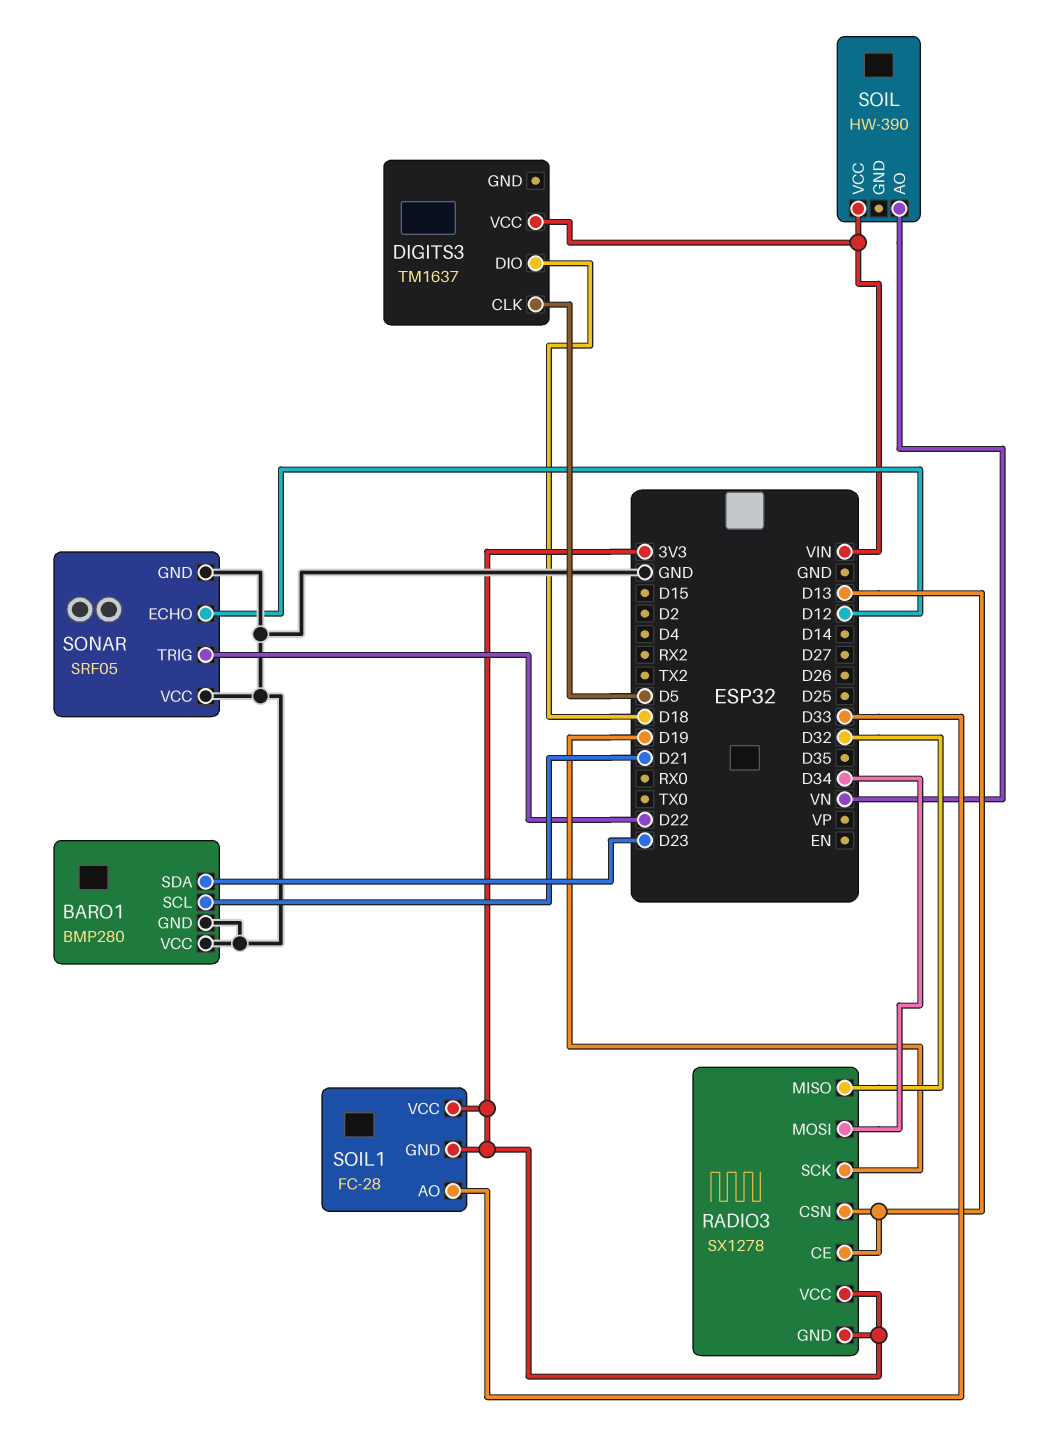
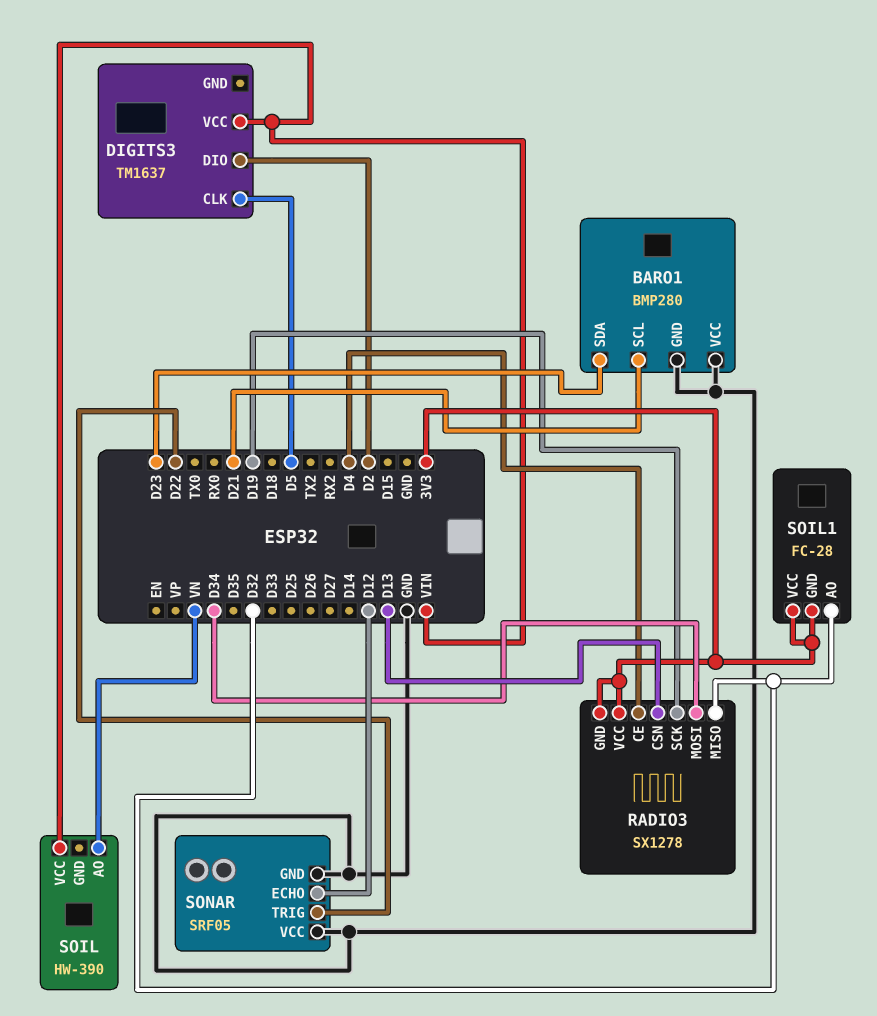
DIGITS3 pin DIO: D18 -> D2
RADIO3 pin CE: D13 -> D4
SOIL1 pin AO: D33 -> D32

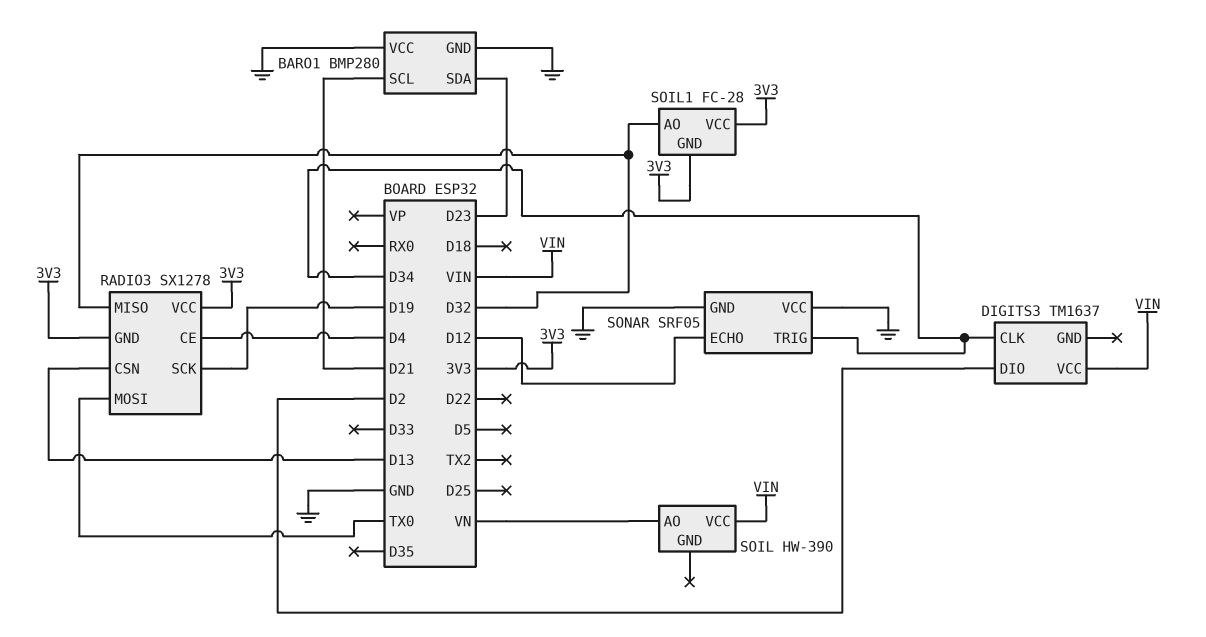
DIGITS3 pin CLK: D5 -> D34
RADIO3 pin MOSI: D34 -> TX0
SONAR pin TRIG: D22 -> D34

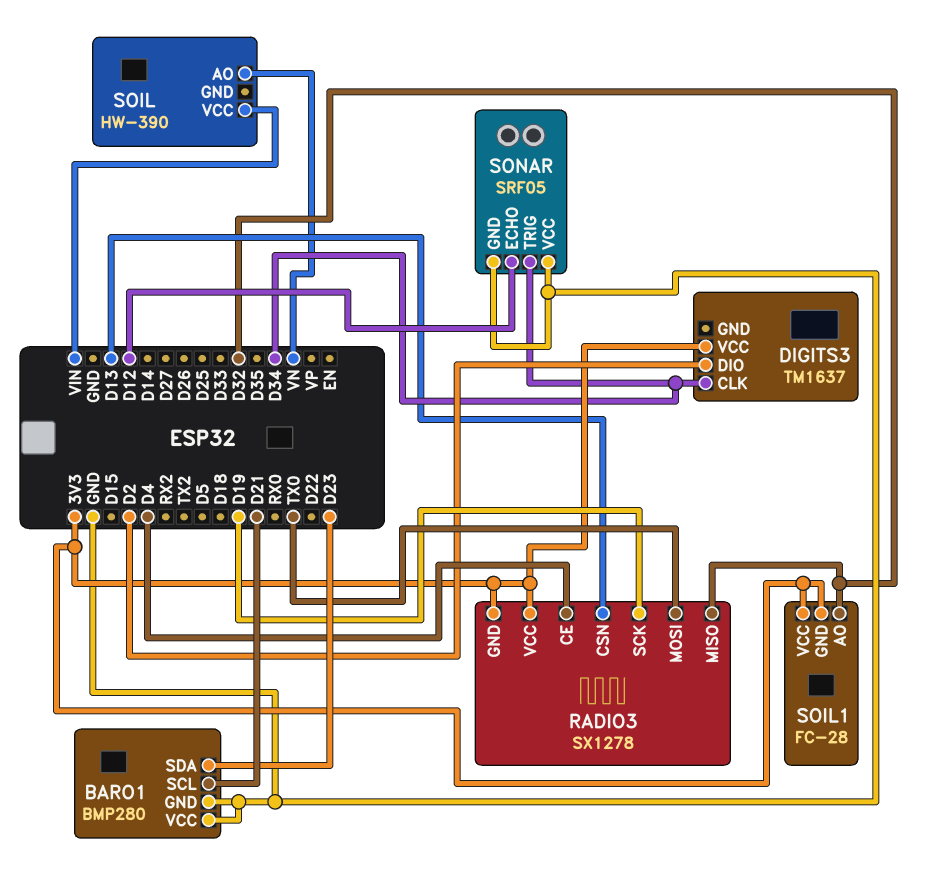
DIGITS3 pin VCC: VIN -> 3V3

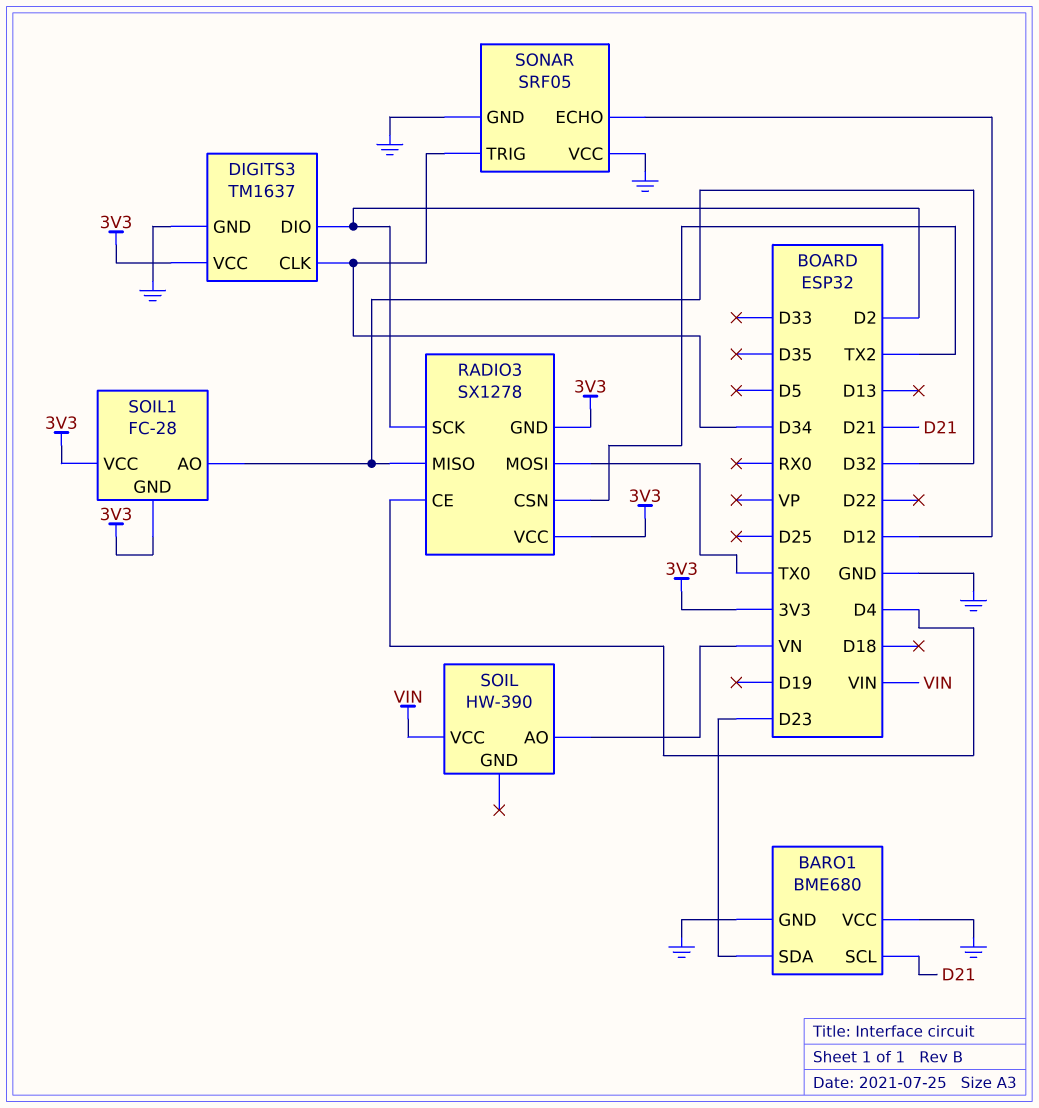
BARO1: BMP280 -> BME680
DIGITS3 pin GND: none -> GND
RADIO3 pin CSN: D13 -> TX2
RADIO3 pin SCK: D19 -> D2

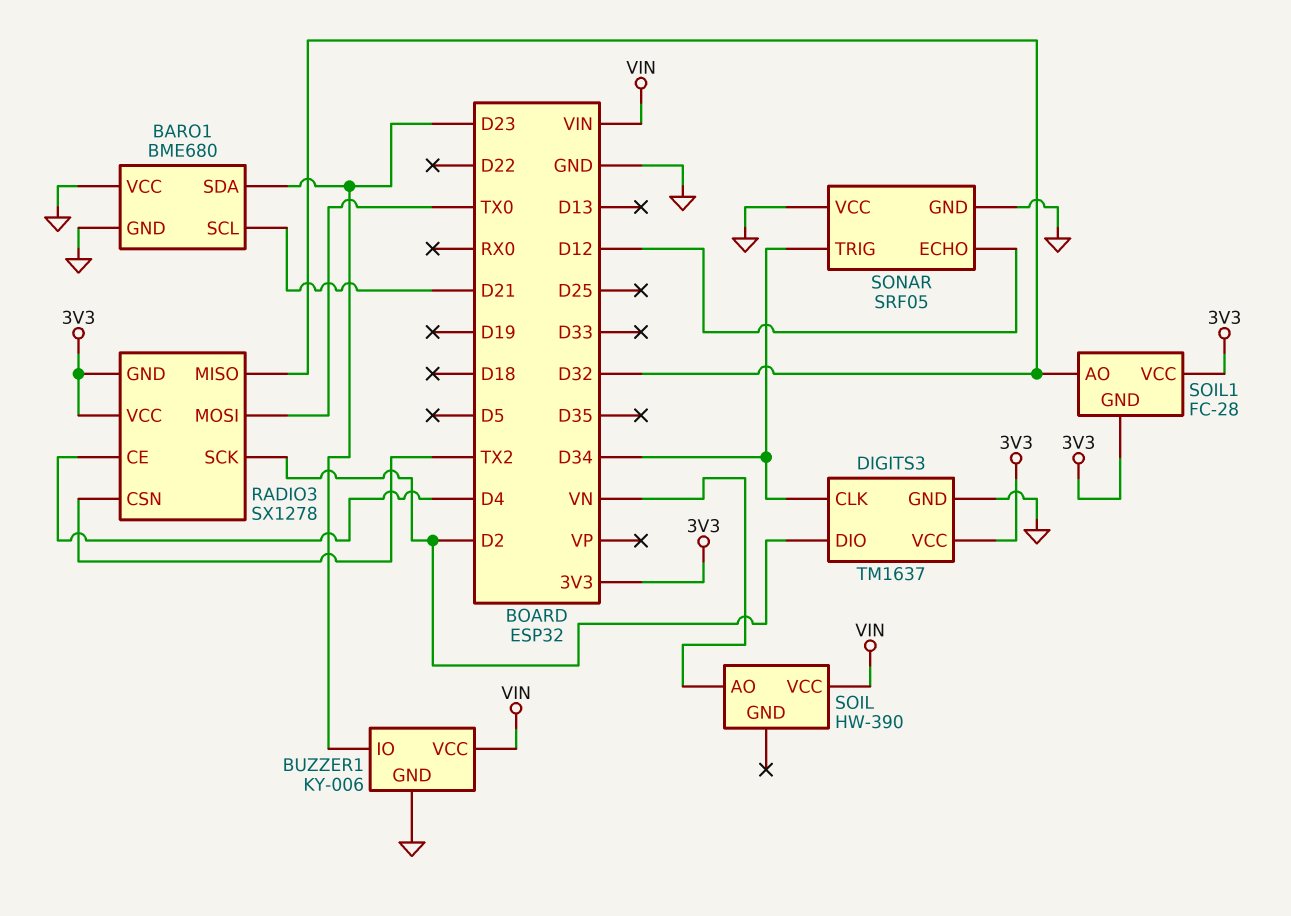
BUZZER1: none -> KY-006
BUZZER1 pin GND: none -> GND
BUZZER1 pin IO: none -> D23
BUZZER1 pin VCC: none -> VIN

